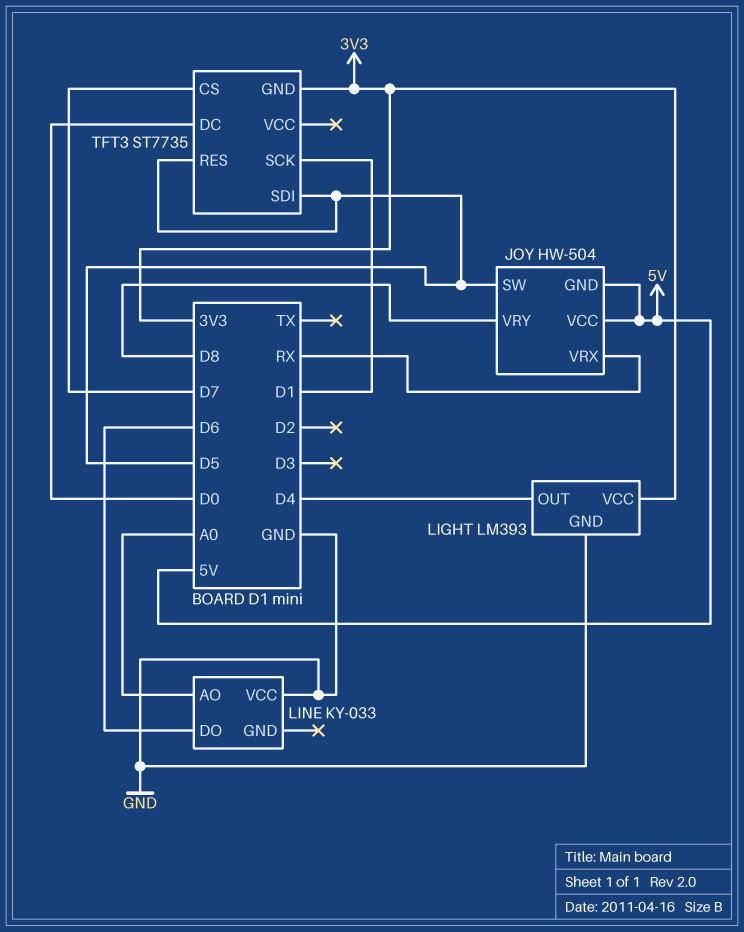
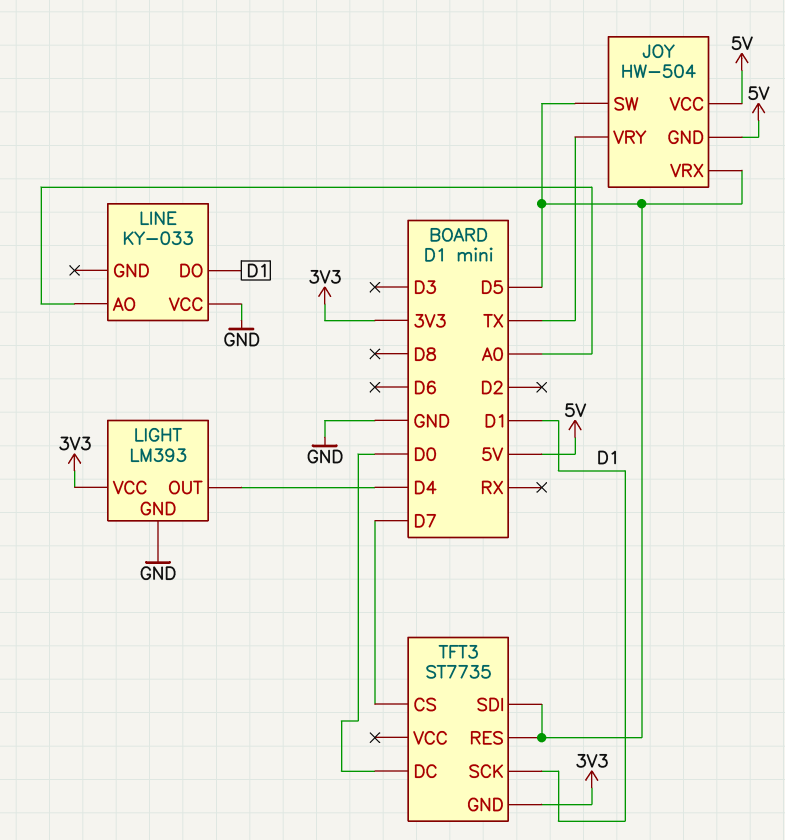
JOY pin VRX: RX -> D5
JOY pin VRY: D8 -> TX
LINE pin DO: D6 -> D1

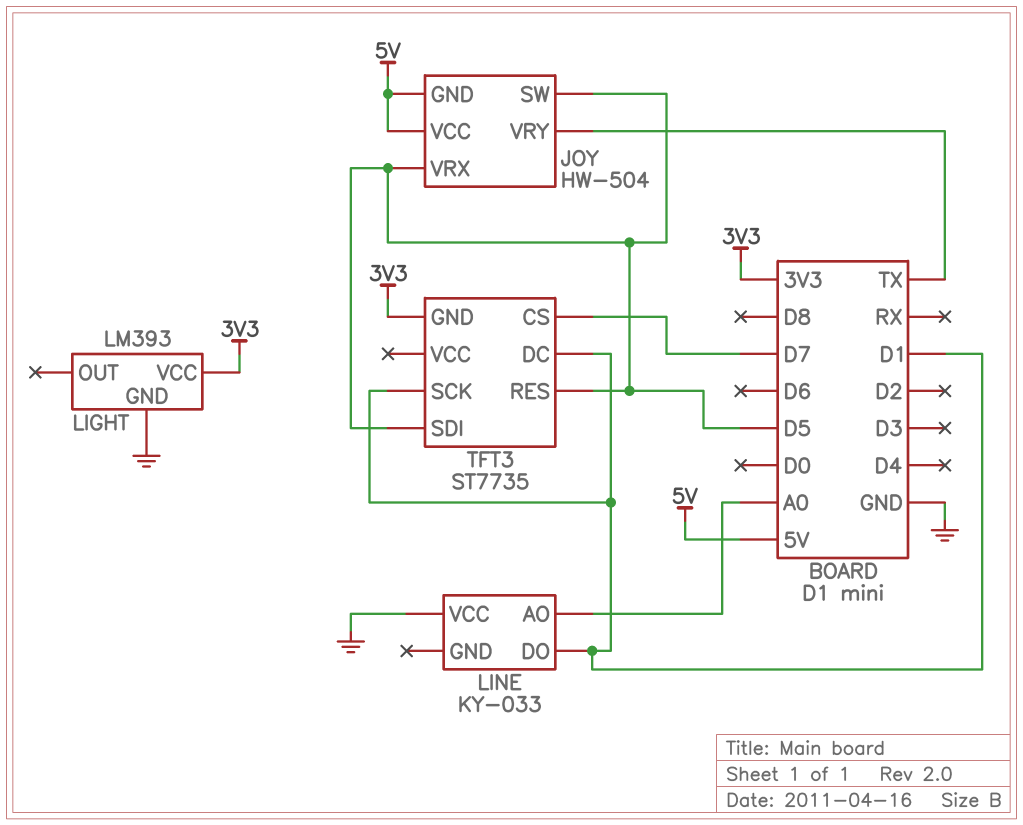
LIGHT pin OUT: D4 -> none
TFT3 pin DC: D0 -> D1

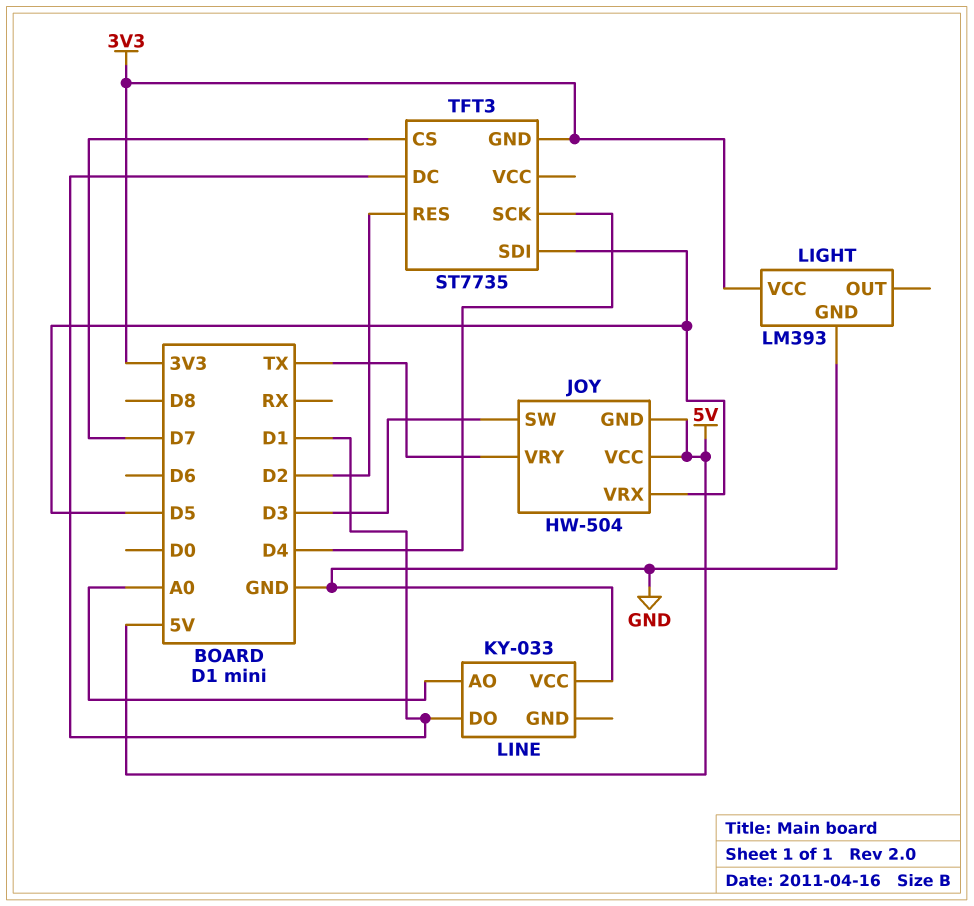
JOY pin SW: D5 -> D3
TFT3 pin RES: D5 -> D2
TFT3 pin SCK: D1 -> D4

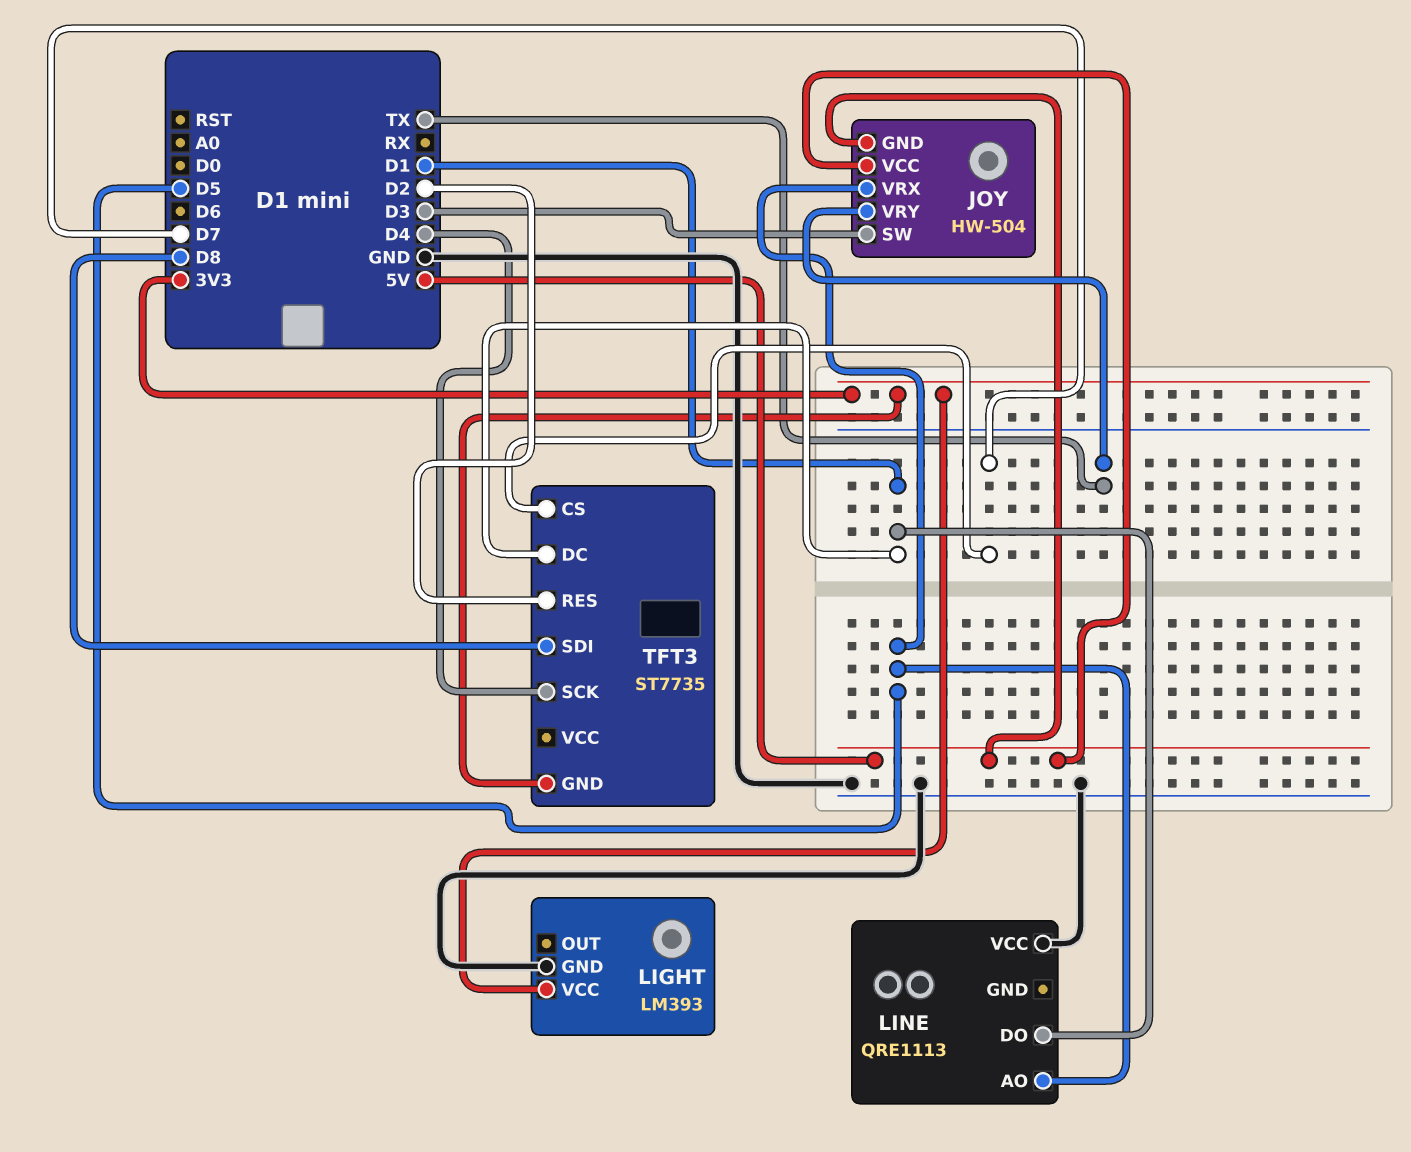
LINE: KY-033 -> QRE1113
LINE pin AO: A0 -> D5
TFT3 pin SDI: D5 -> D8

